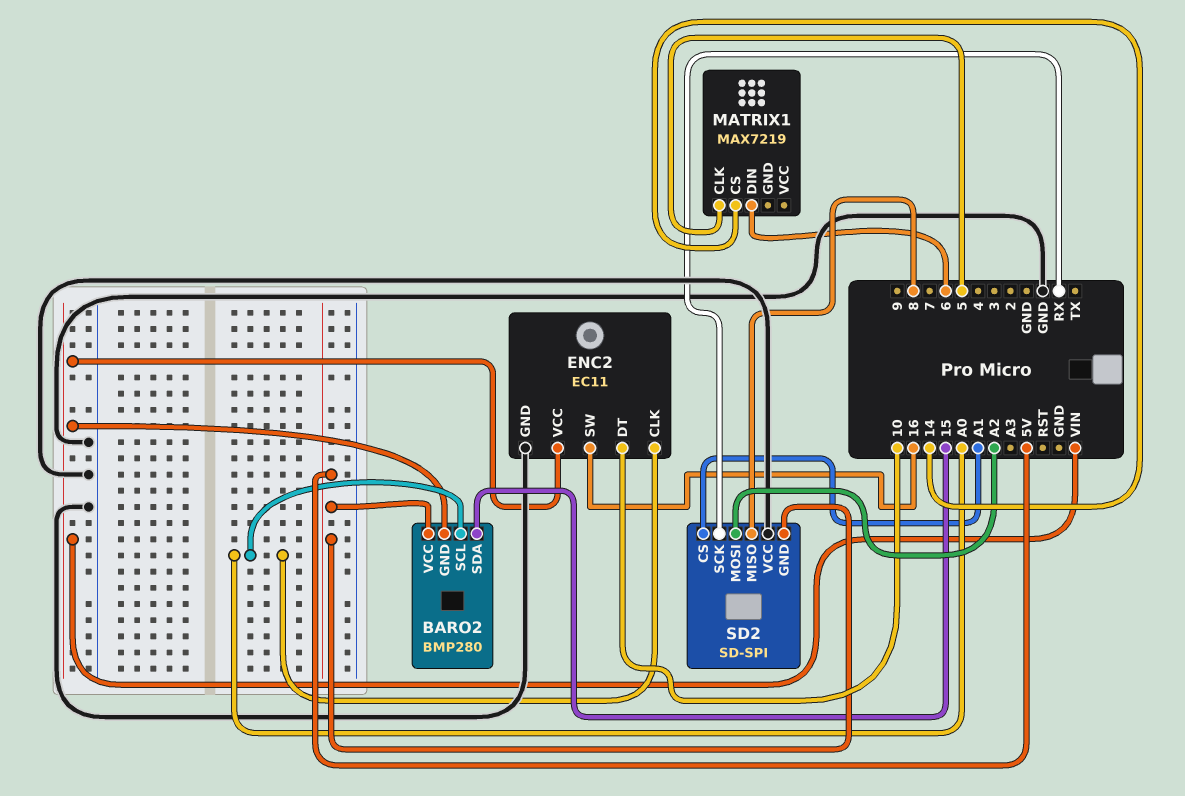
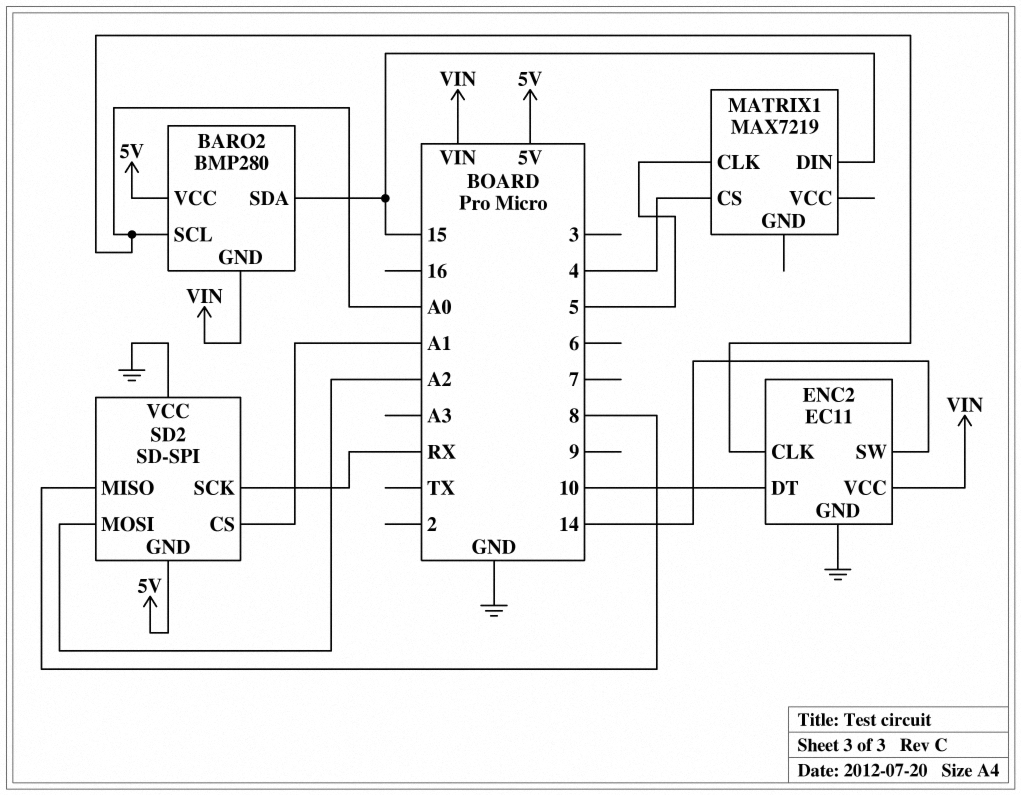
ENC2 pin SW: 16 -> 14
MATRIX1 pin CS: 14 -> 4
MATRIX1 pin DIN: 6 -> 15

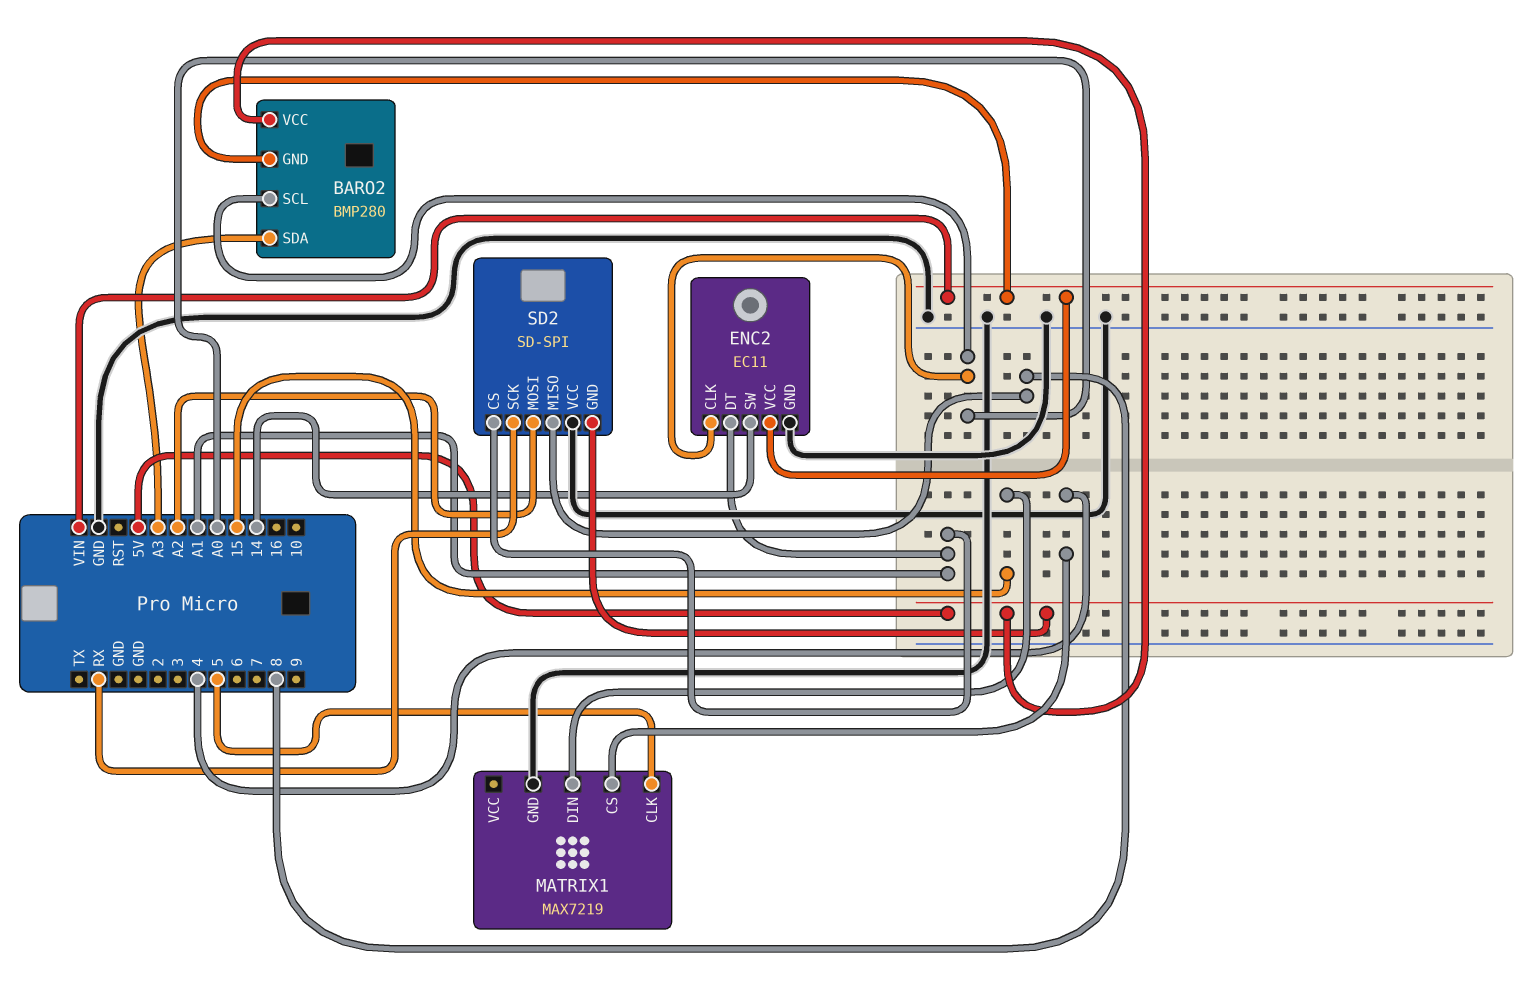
BARO2 pin SDA: 15 -> A3
ENC2 pin DT: 10 -> A1
MATRIX1 pin GND: none -> GND

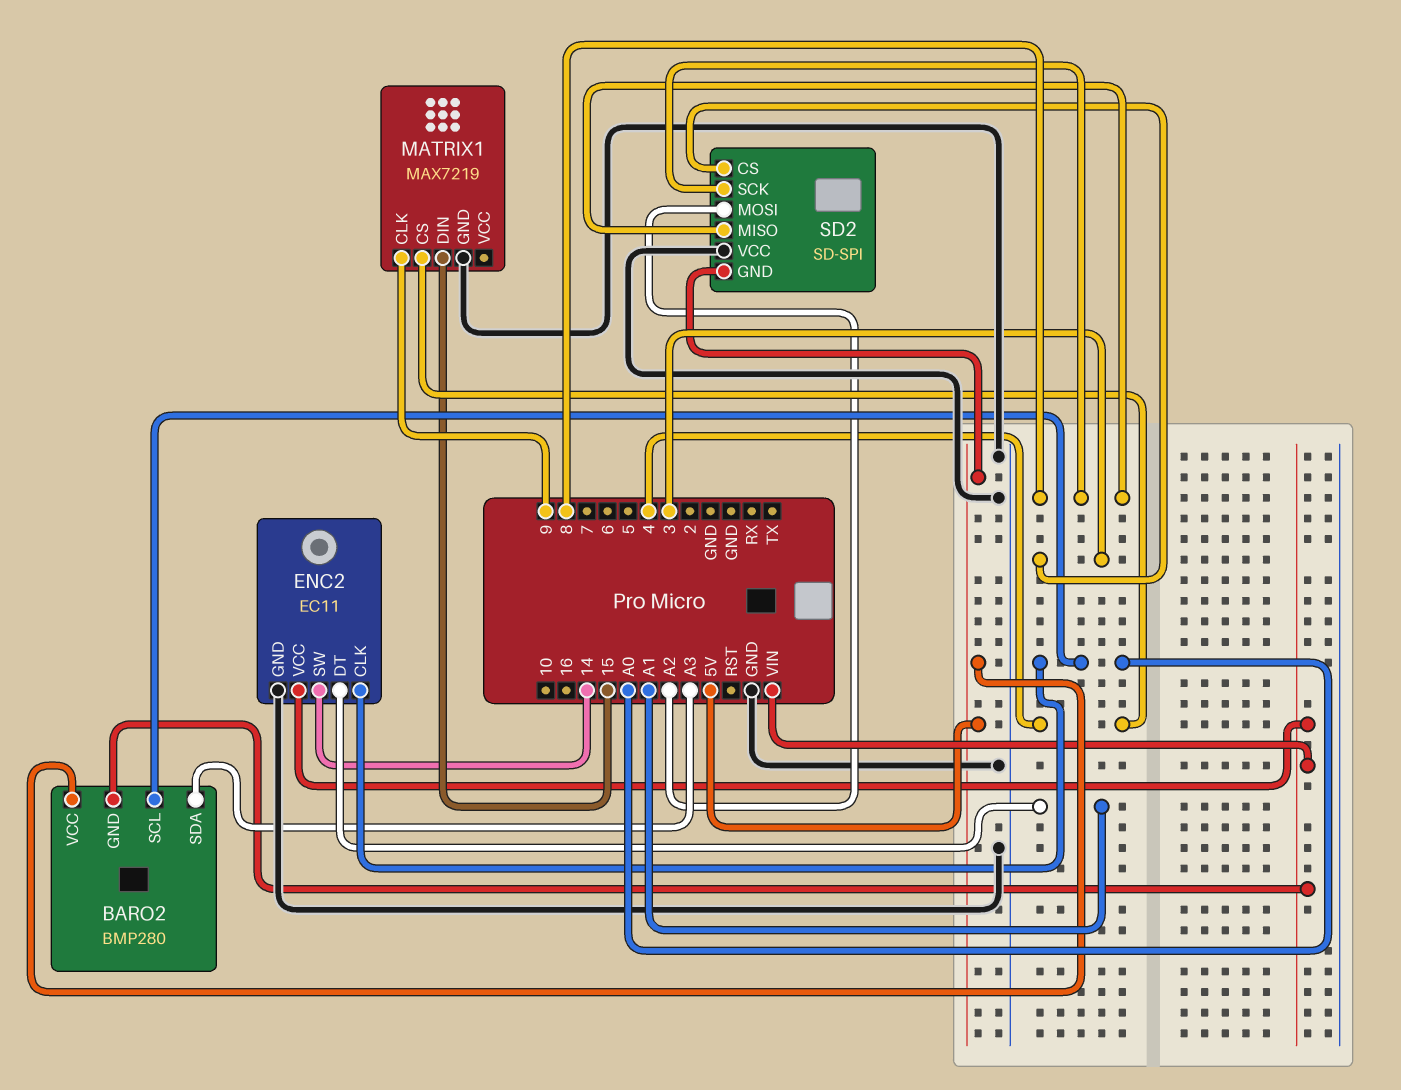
MATRIX1 pin CLK: 5 -> 9
SD2 pin CS: A1 -> 3
SD2 pin SCK: RX -> 8

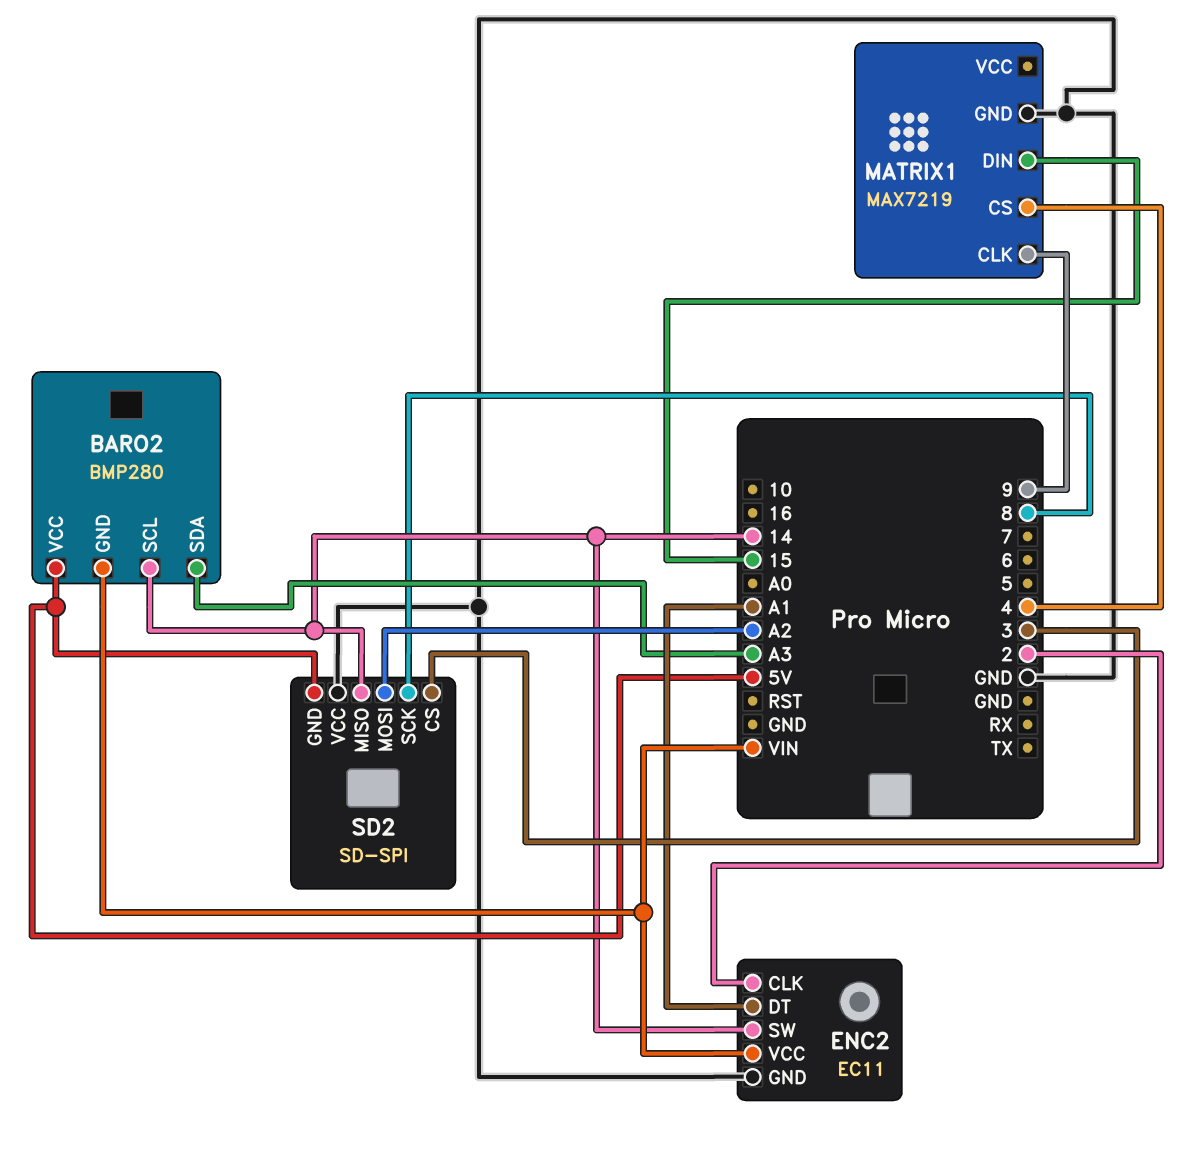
BARO2 pin SCL: A0 -> 14
ENC2 pin CLK: A0 -> 2
SD2 pin MISO: 8 -> 14

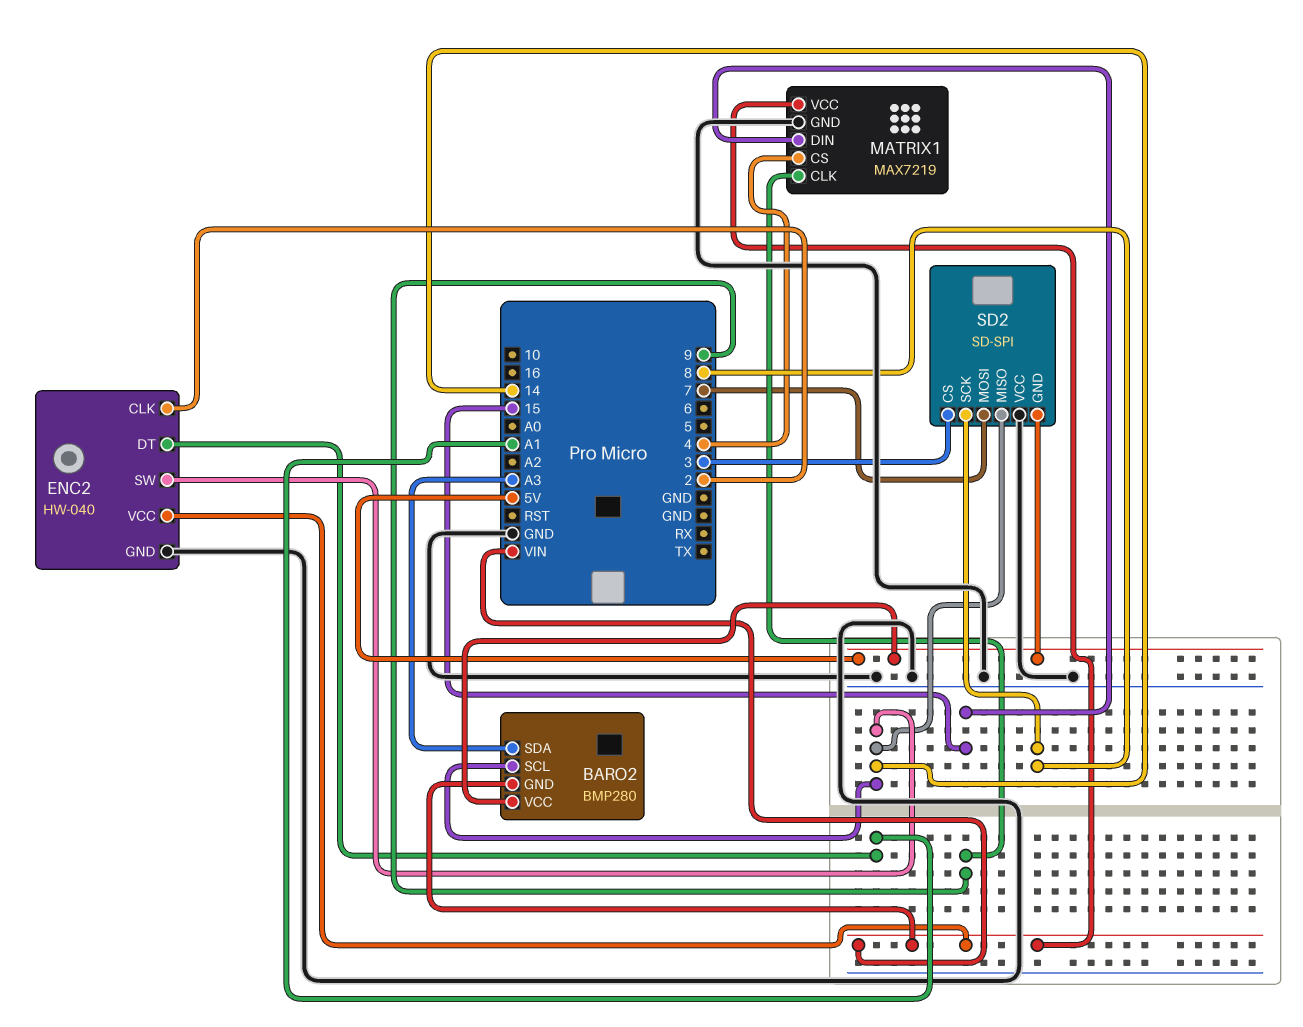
ENC2: EC11 -> HW-040
MATRIX1 pin VCC: none -> VIN
SD2 pin MOSI: A2 -> 7

